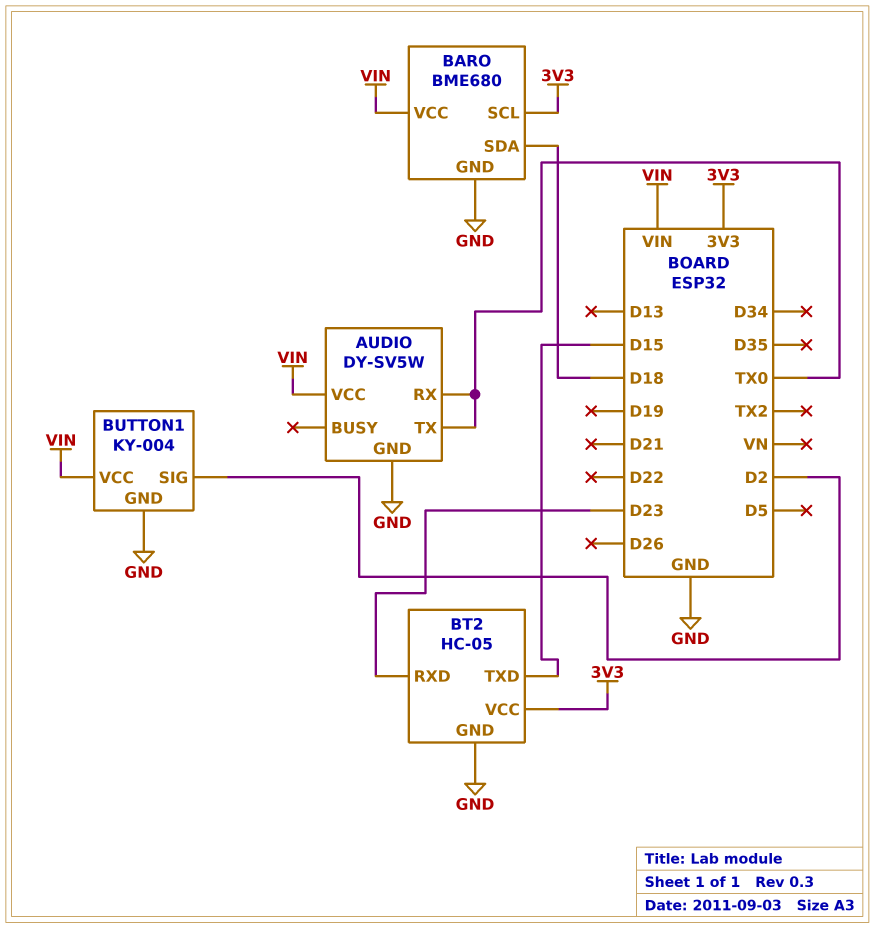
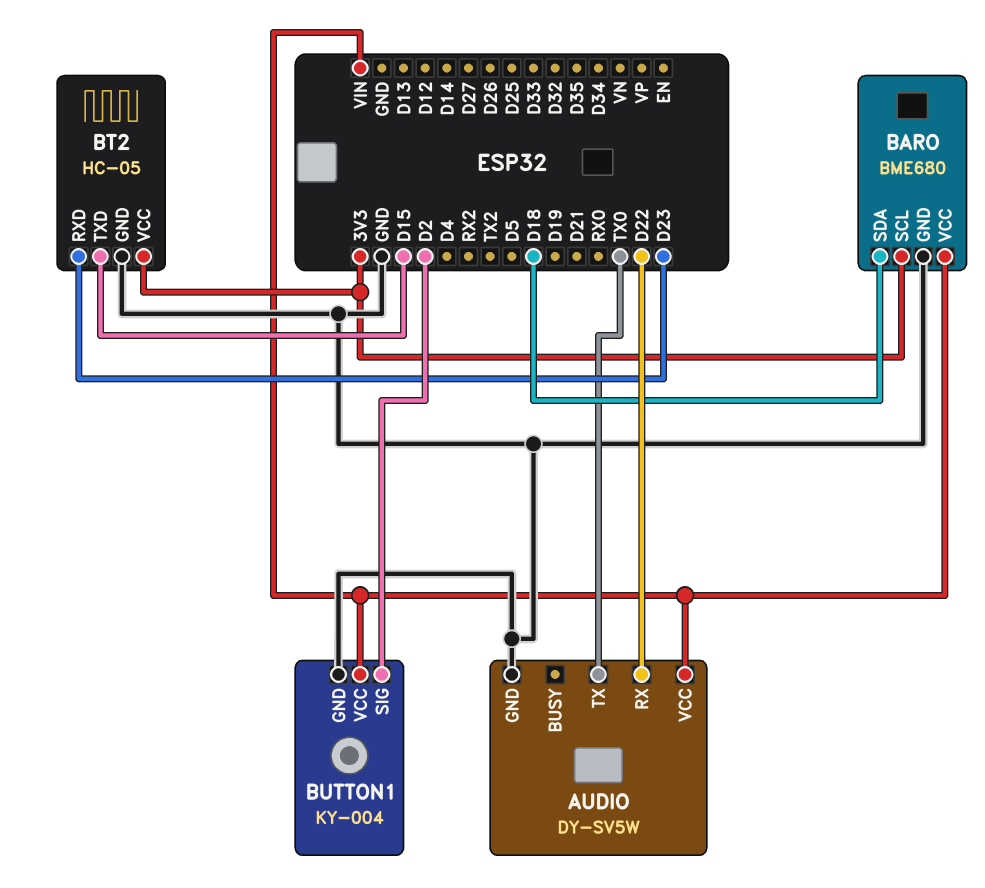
AUDIO pin RX: TX0 -> D22

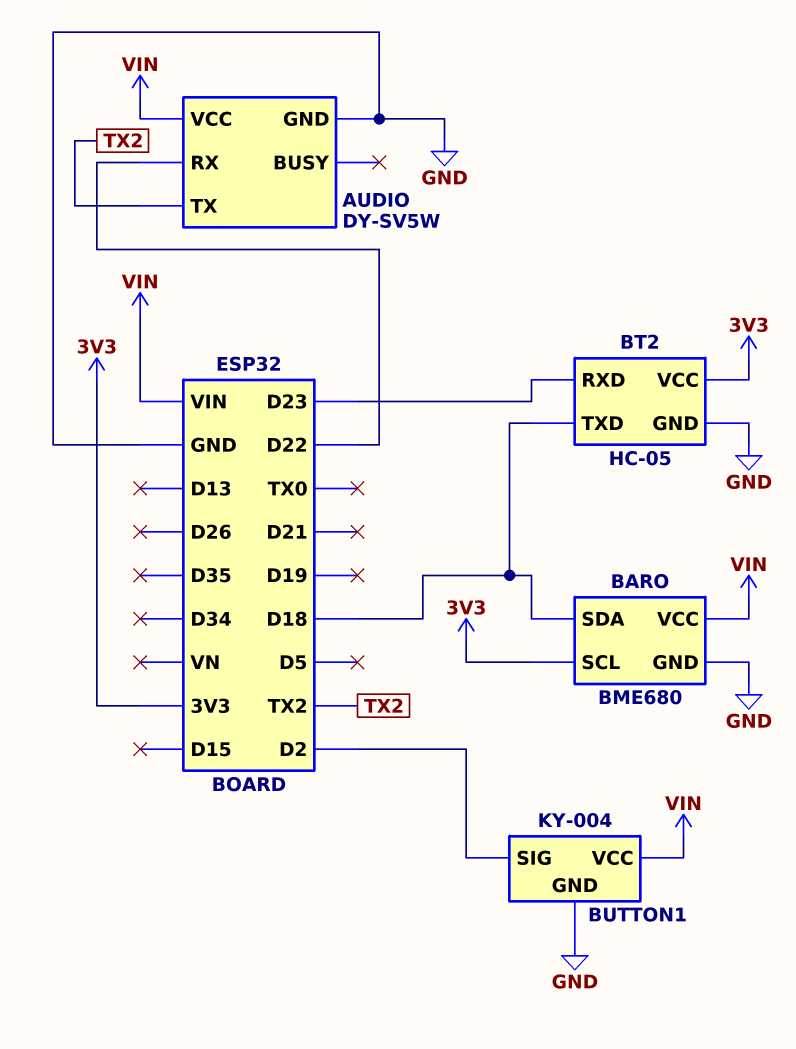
AUDIO pin TX: TX0 -> TX2
BT2 pin TXD: D15 -> D18

